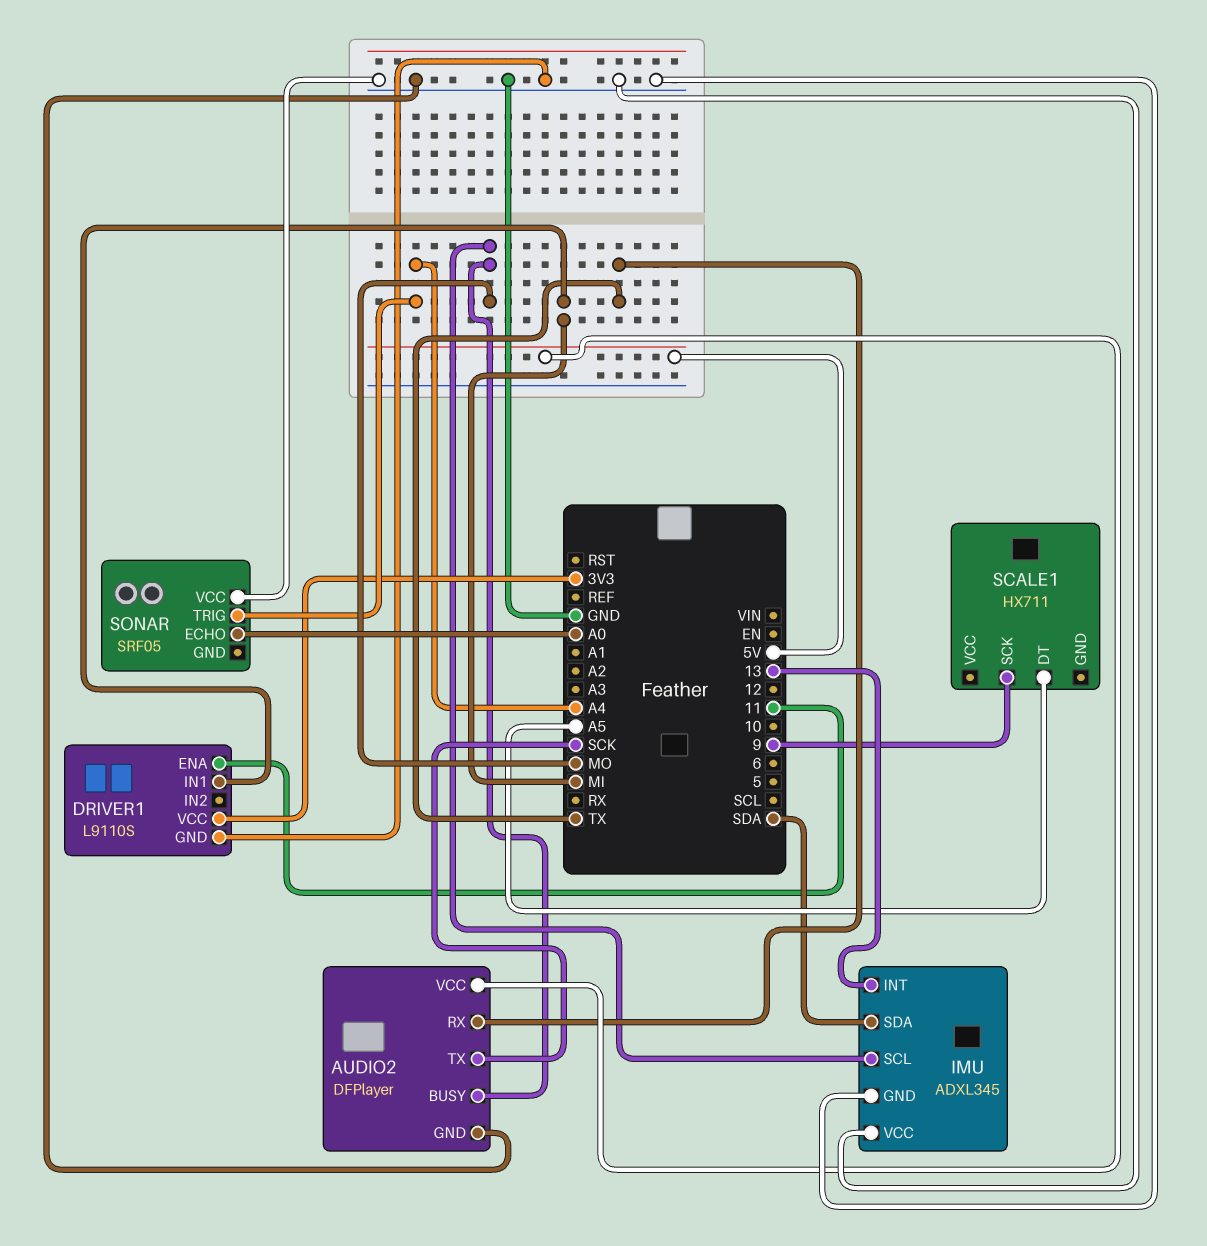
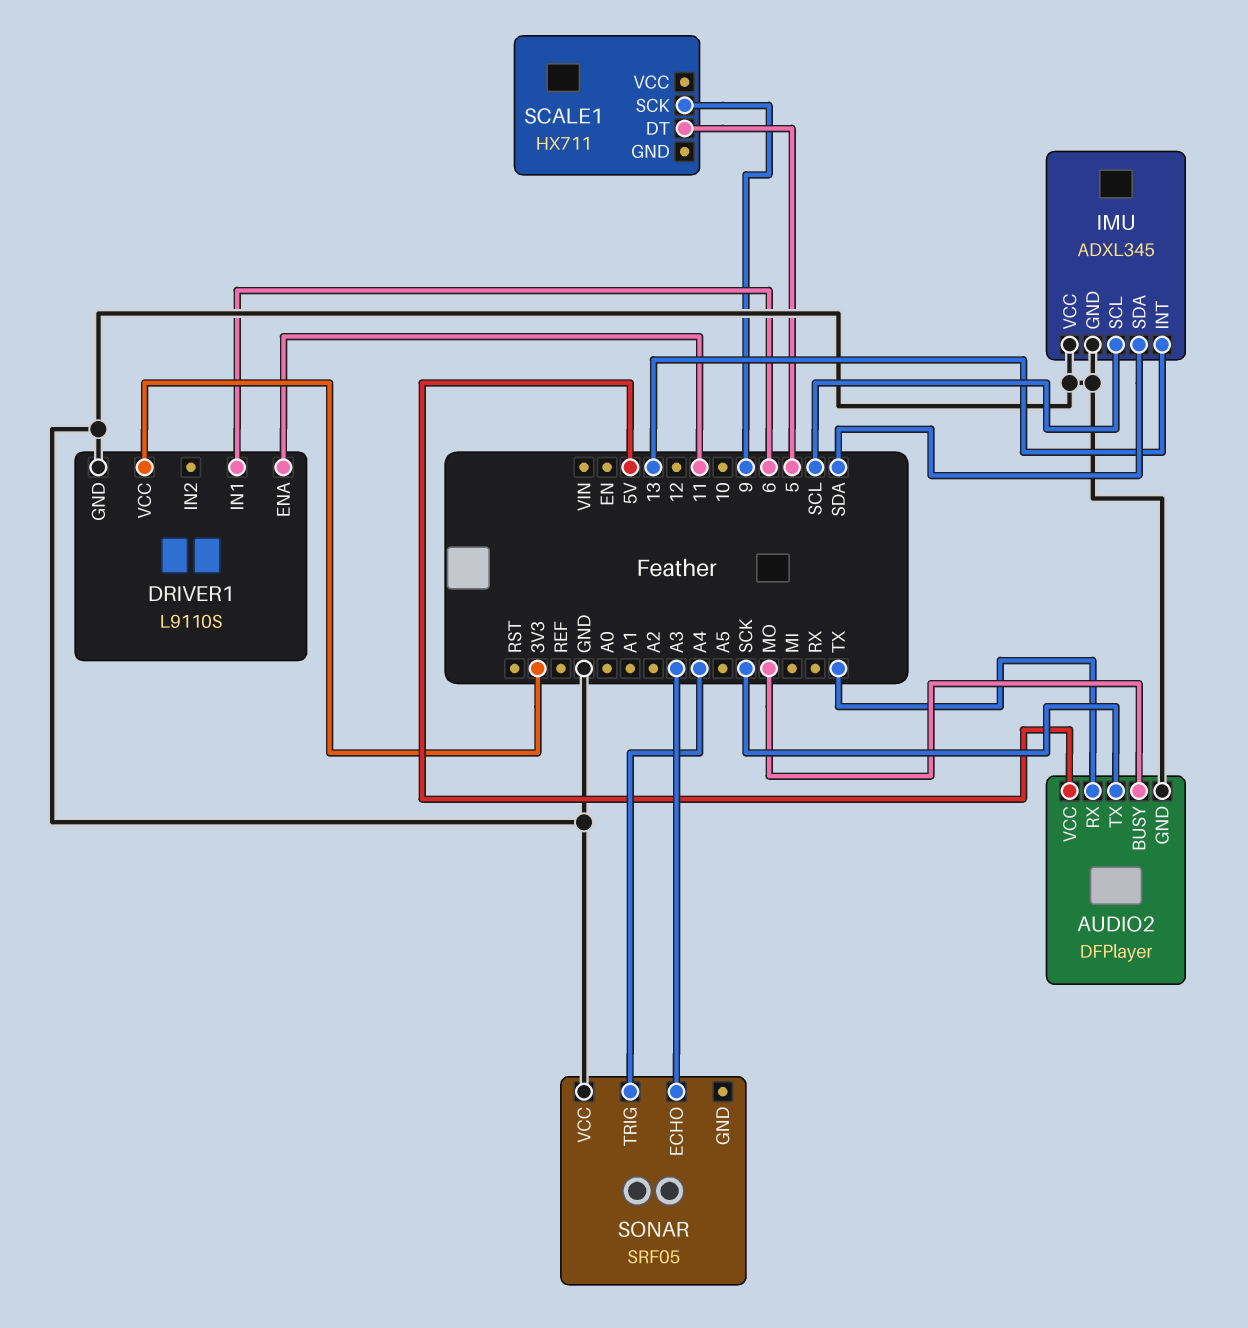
DRIVER1 pin IN1: MI -> 6
IMU pin SCL: MO -> SCL
SCALE1 pin DT: A5 -> 5
SONAR pin ECHO: A0 -> A3

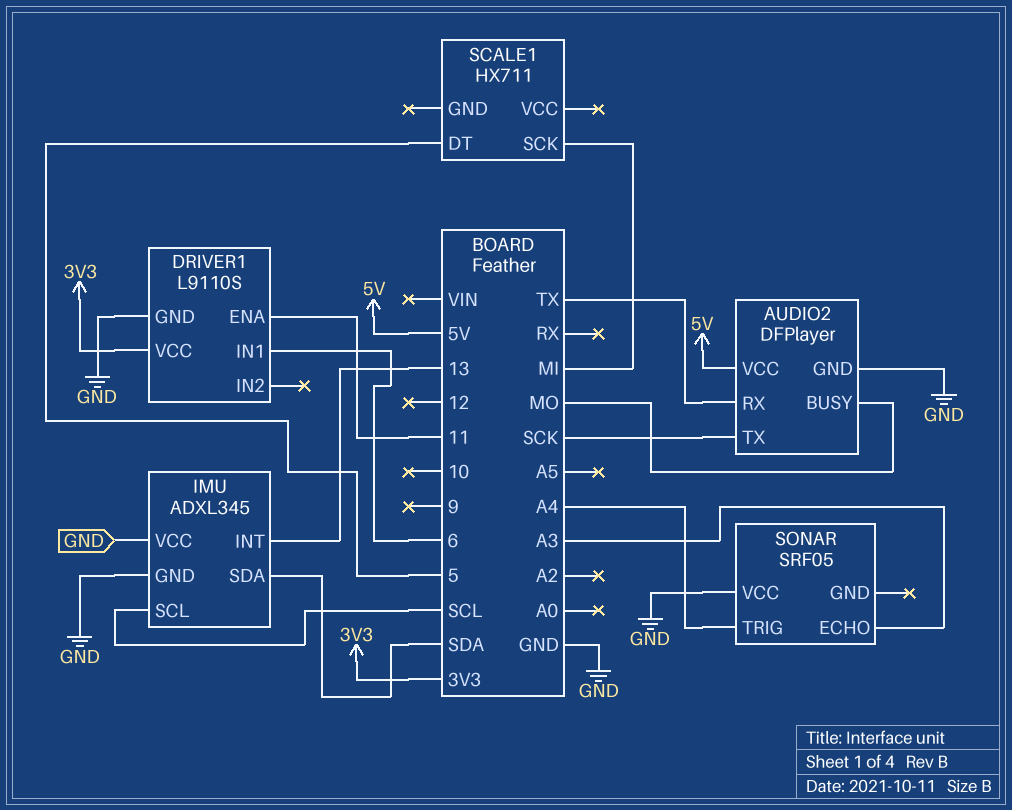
SCALE1 pin SCK: 9 -> MI

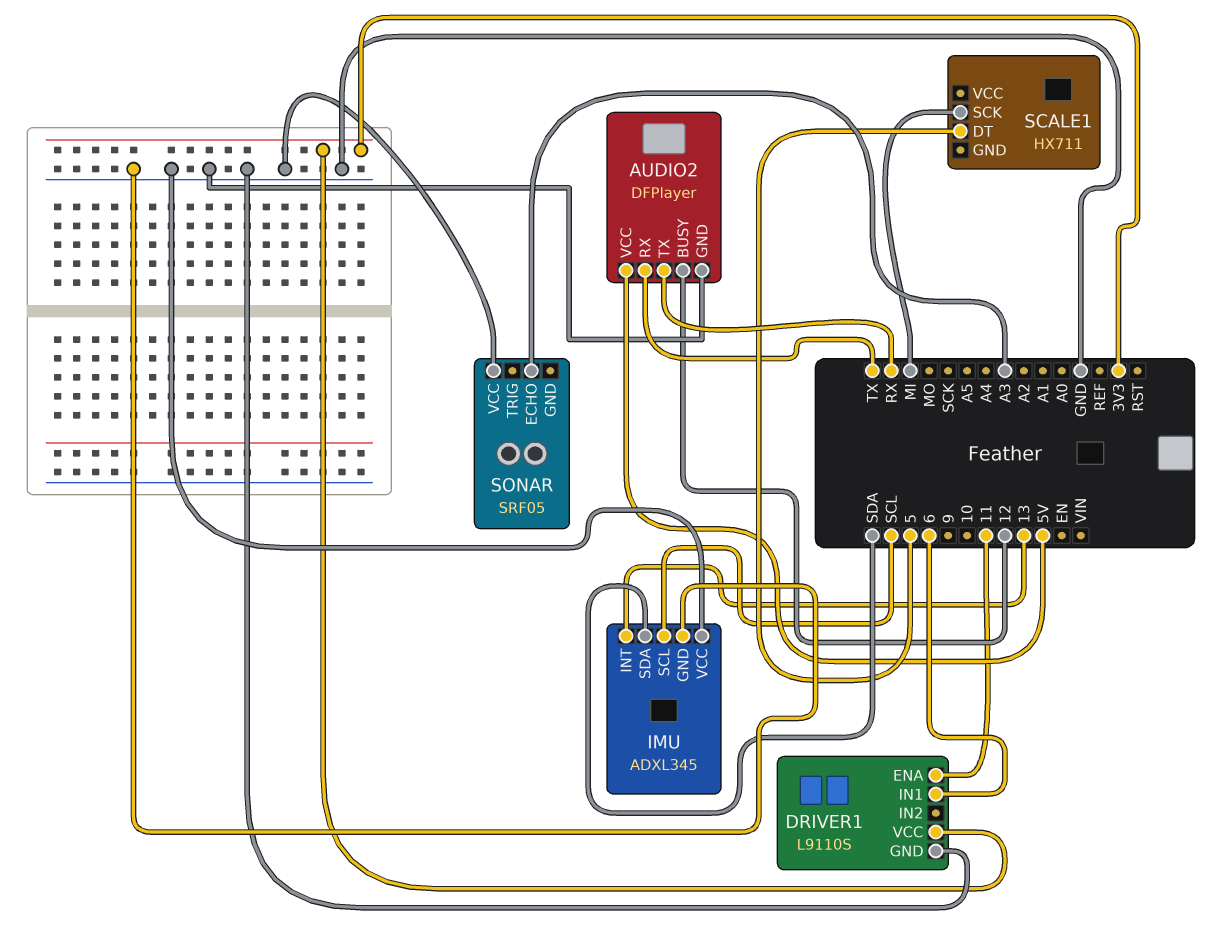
AUDIO2 pin BUSY: MO -> 12
AUDIO2 pin TX: SCK -> RX
SONAR pin TRIG: A4 -> none

